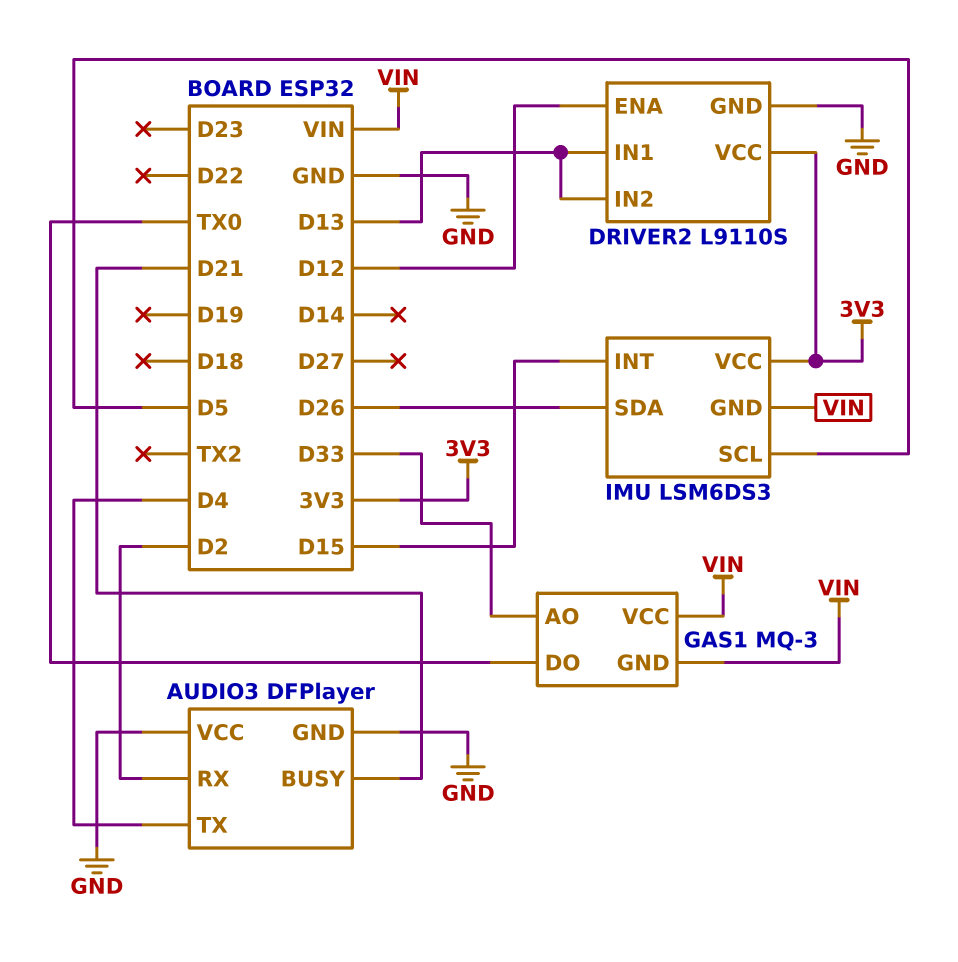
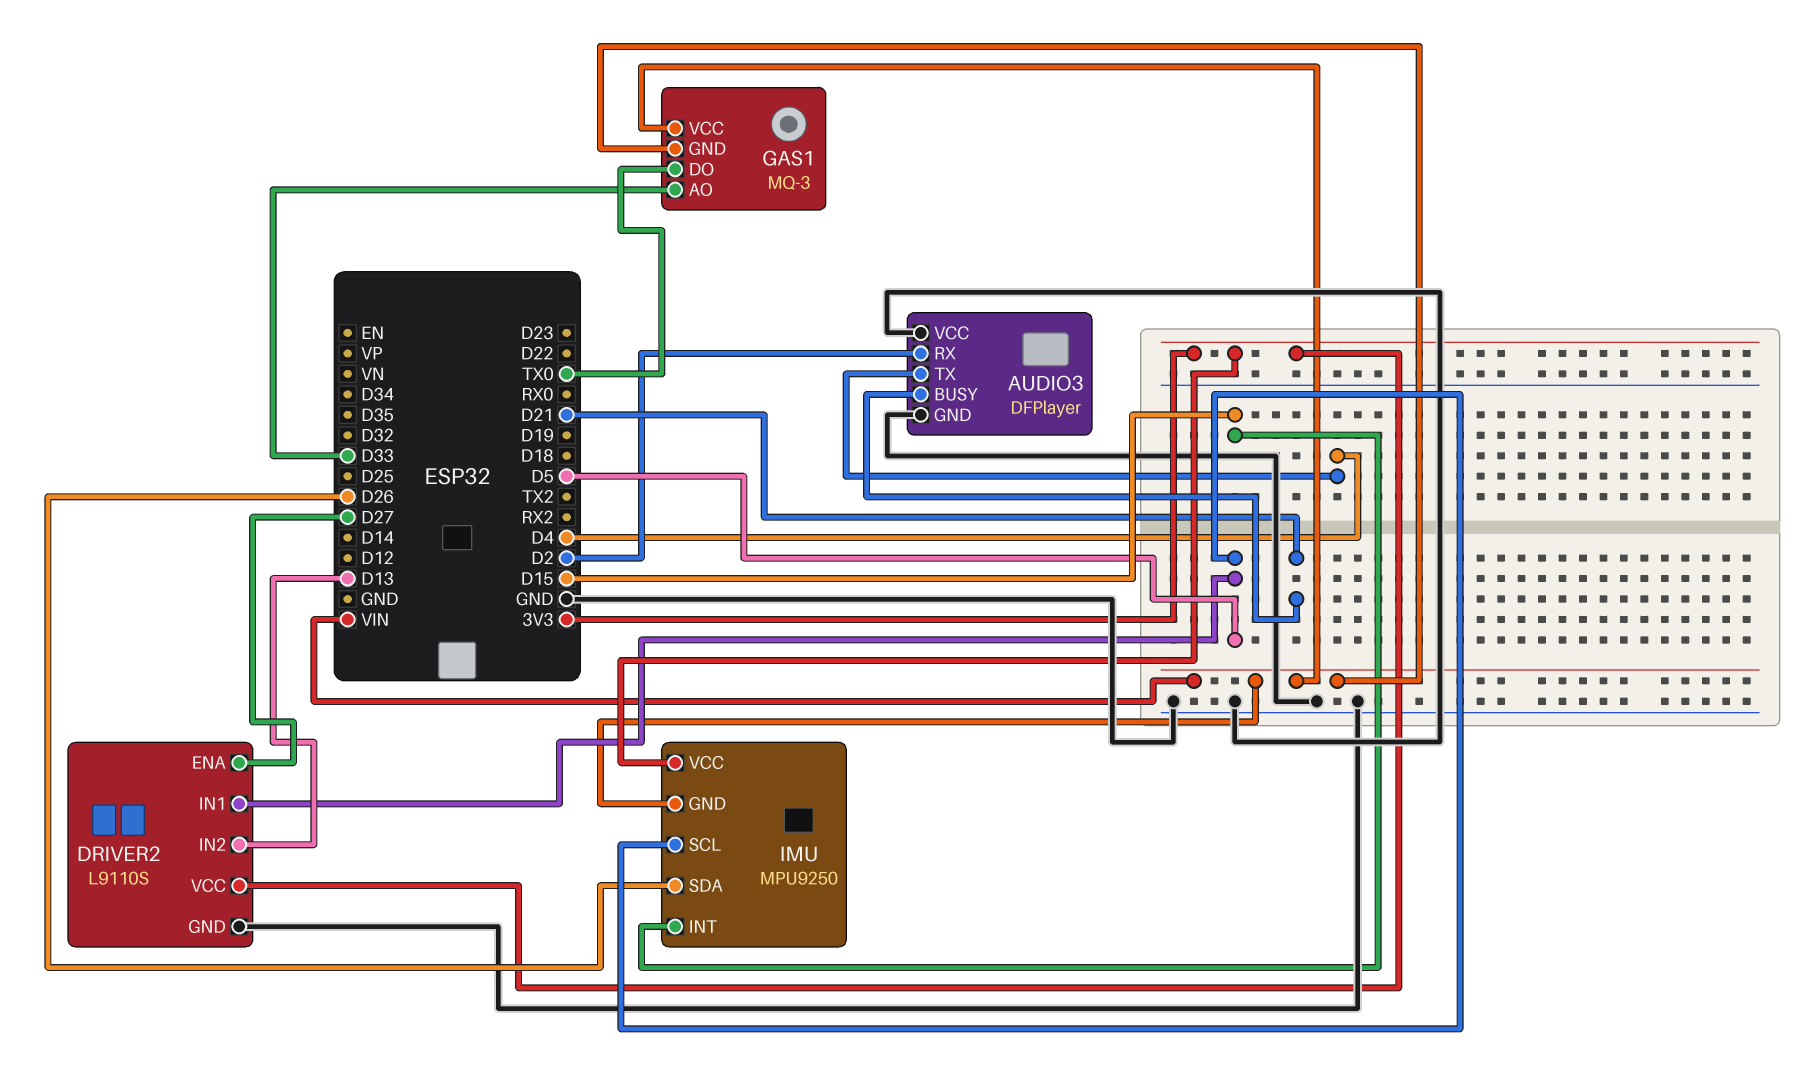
DRIVER2 pin ENA: D12 -> D27
DRIVER2 pin IN1: D13 -> D5
IMU: LSM6DS3 -> MPU9250

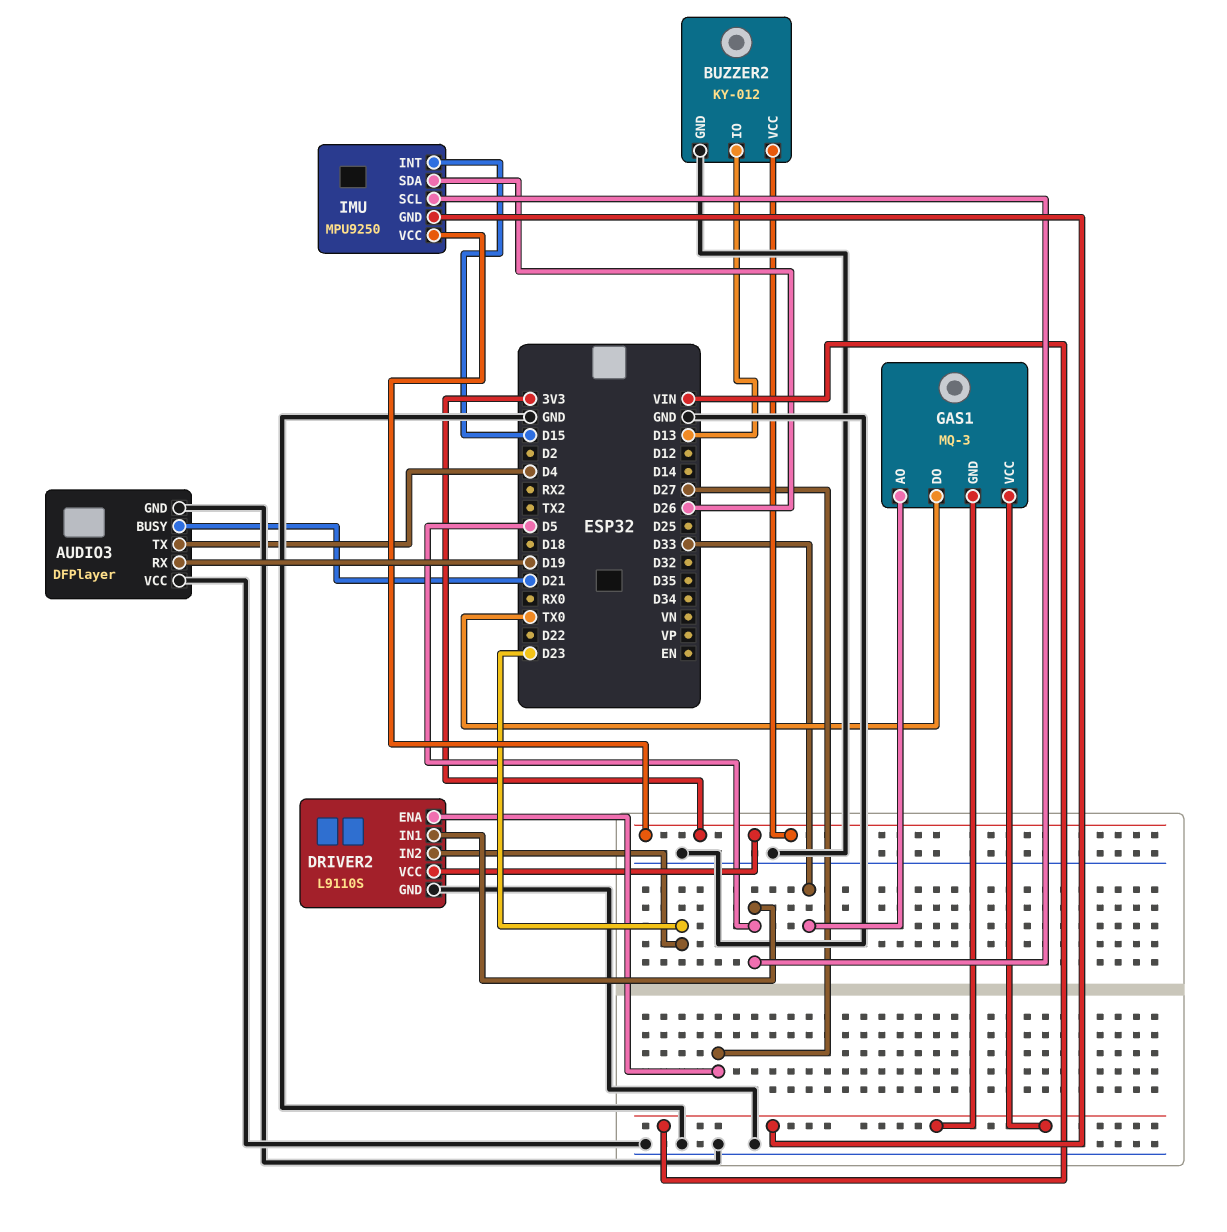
AUDIO3 pin RX: D2 -> D19
BUZZER2: none -> KY-012
BUZZER2 pin GND: none -> GND
BUZZER2 pin IO: none -> D13
BUZZER2 pin VCC: none -> 3V3
DRIVER2 pin IN2: D13 -> D23

